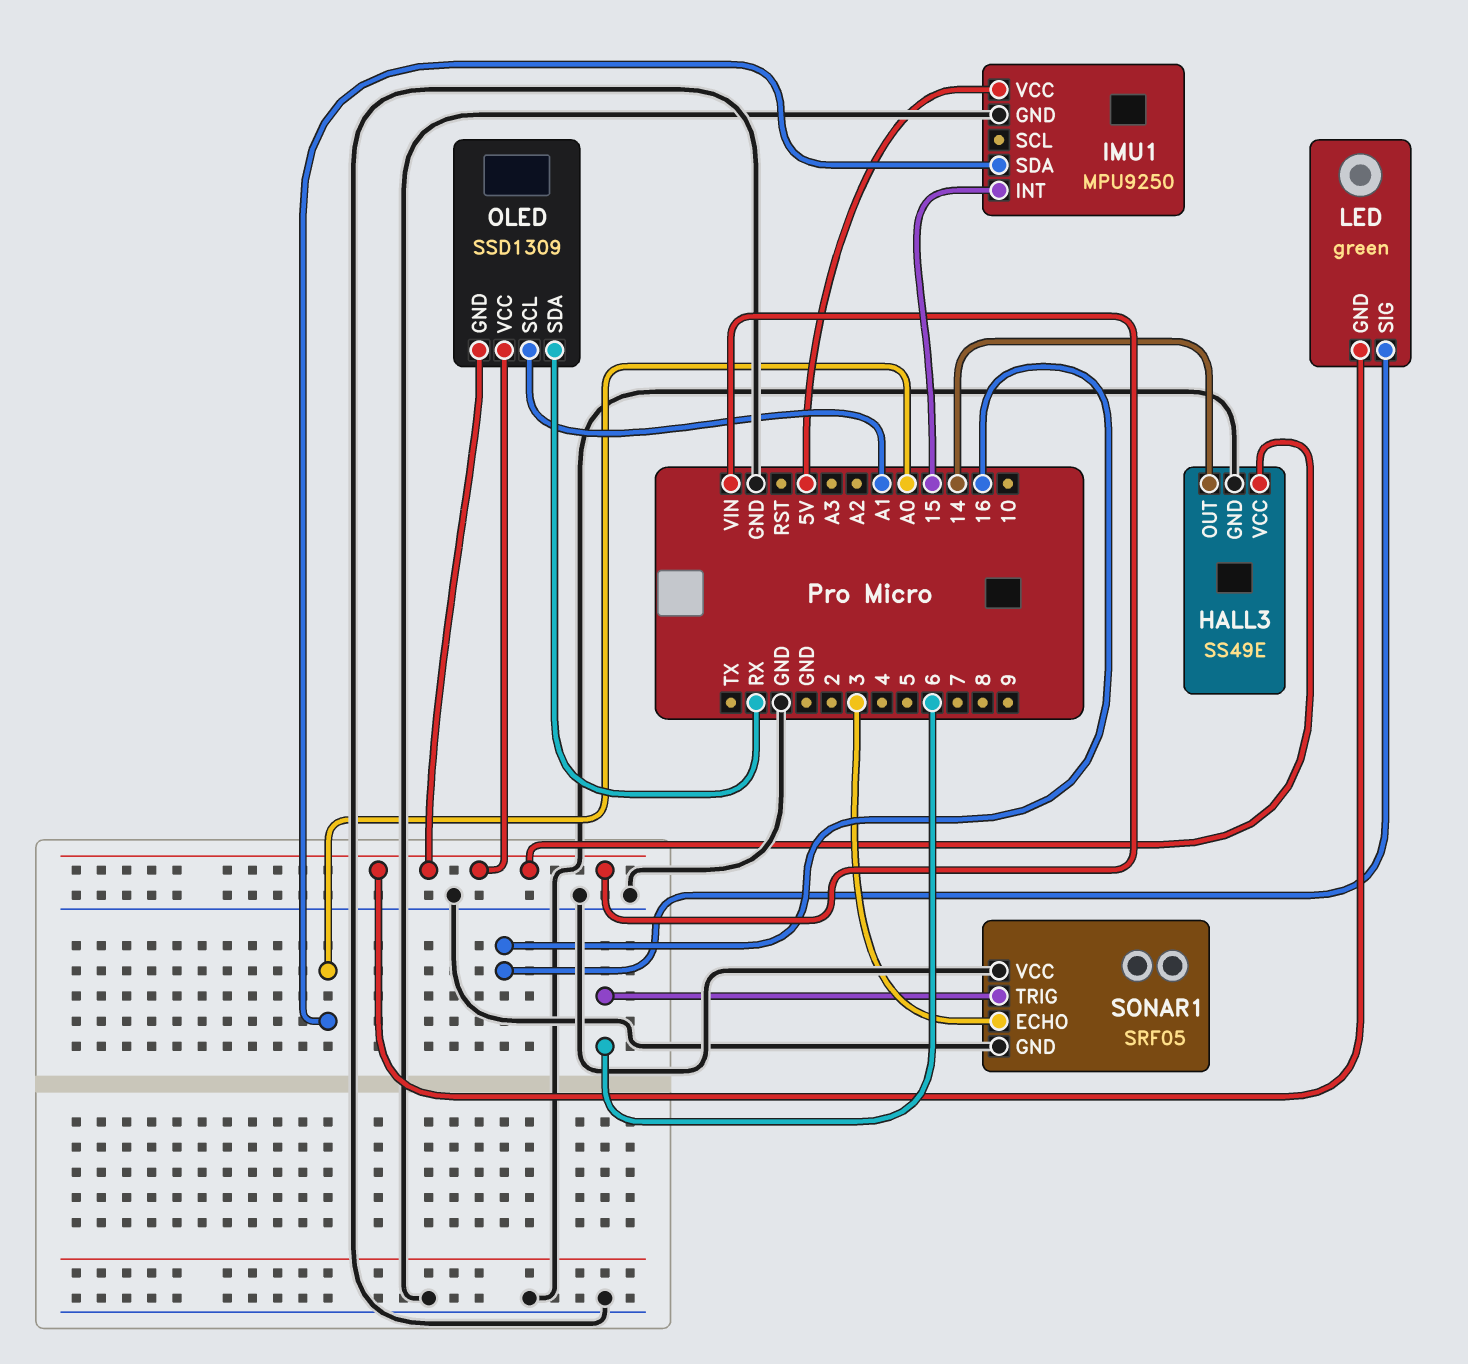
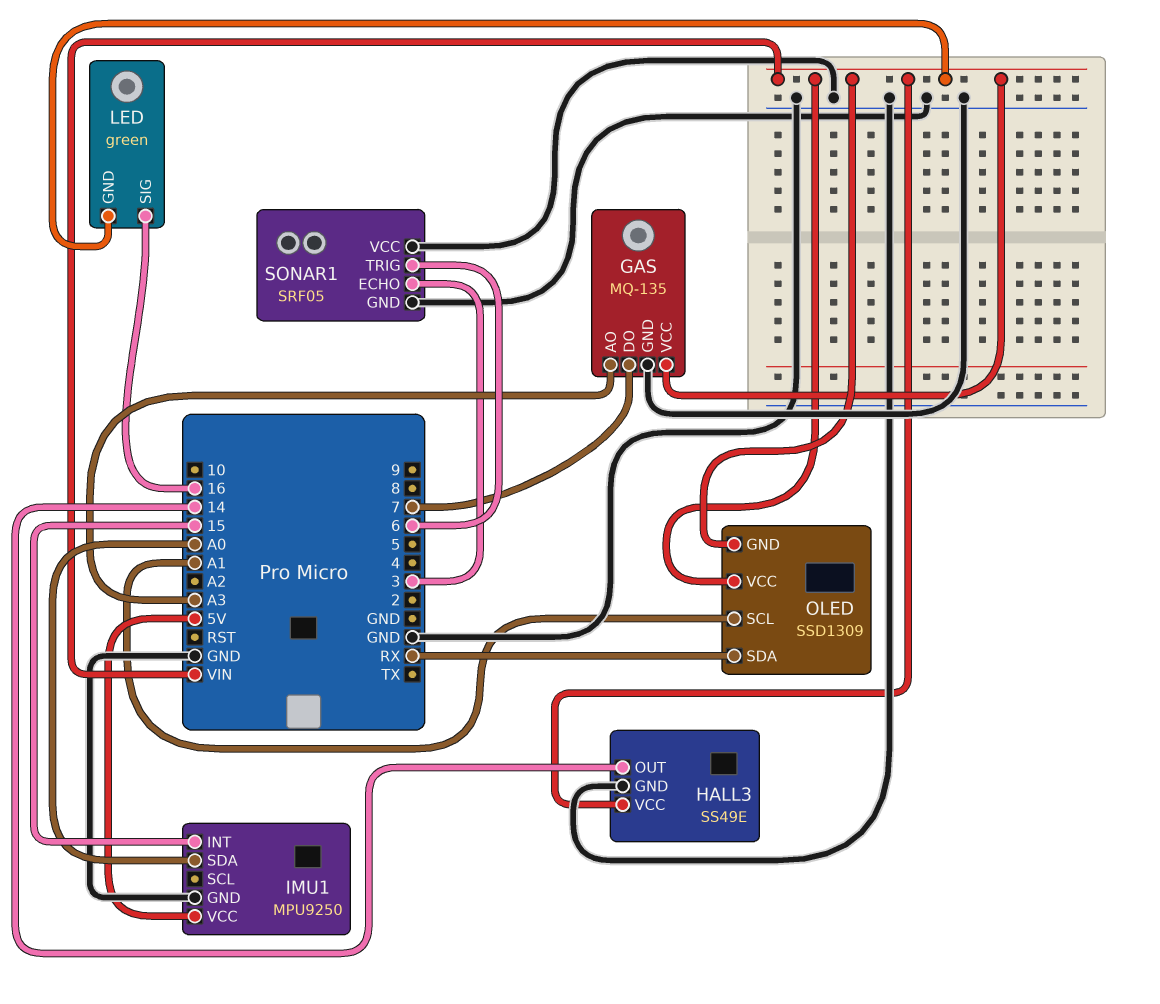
GAS: none -> MQ-135
GAS pin AO: none -> A3
GAS pin DO: none -> 7
GAS pin GND: none -> GND
GAS pin VCC: none -> VIN

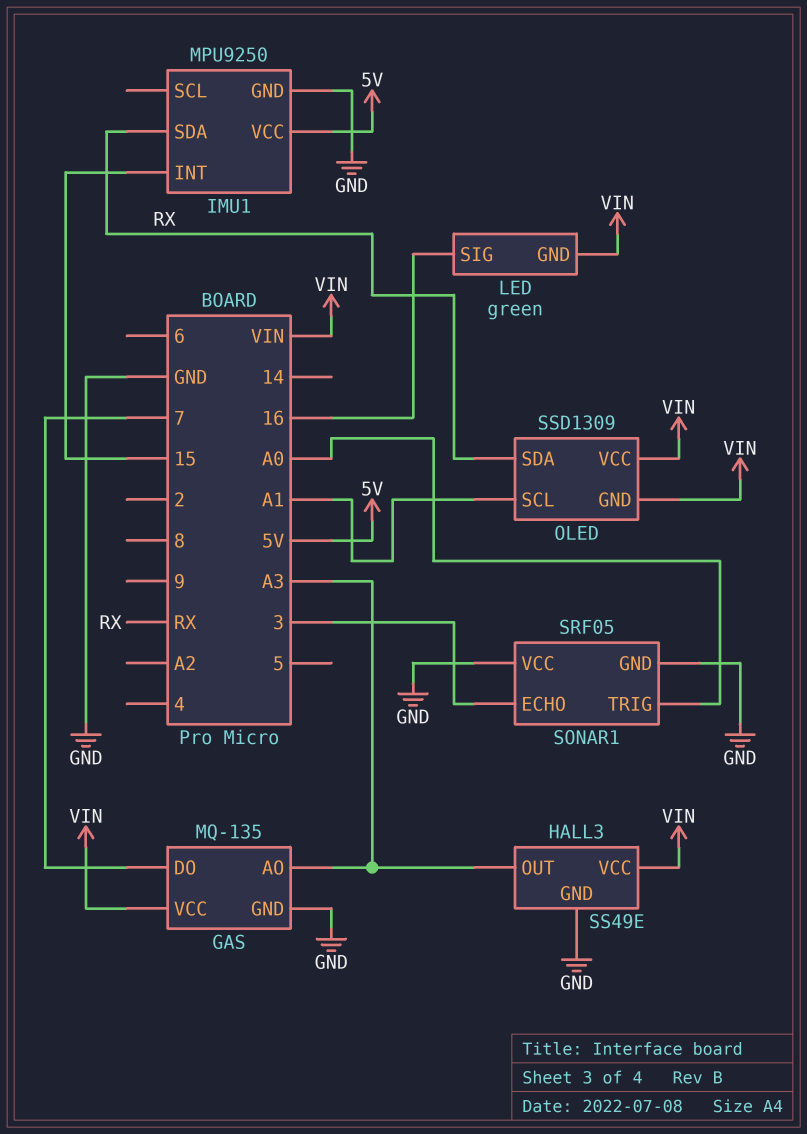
HALL3 pin OUT: 14 -> A3
IMU1 pin SDA: A0 -> RX
SONAR1 pin TRIG: 6 -> A0

